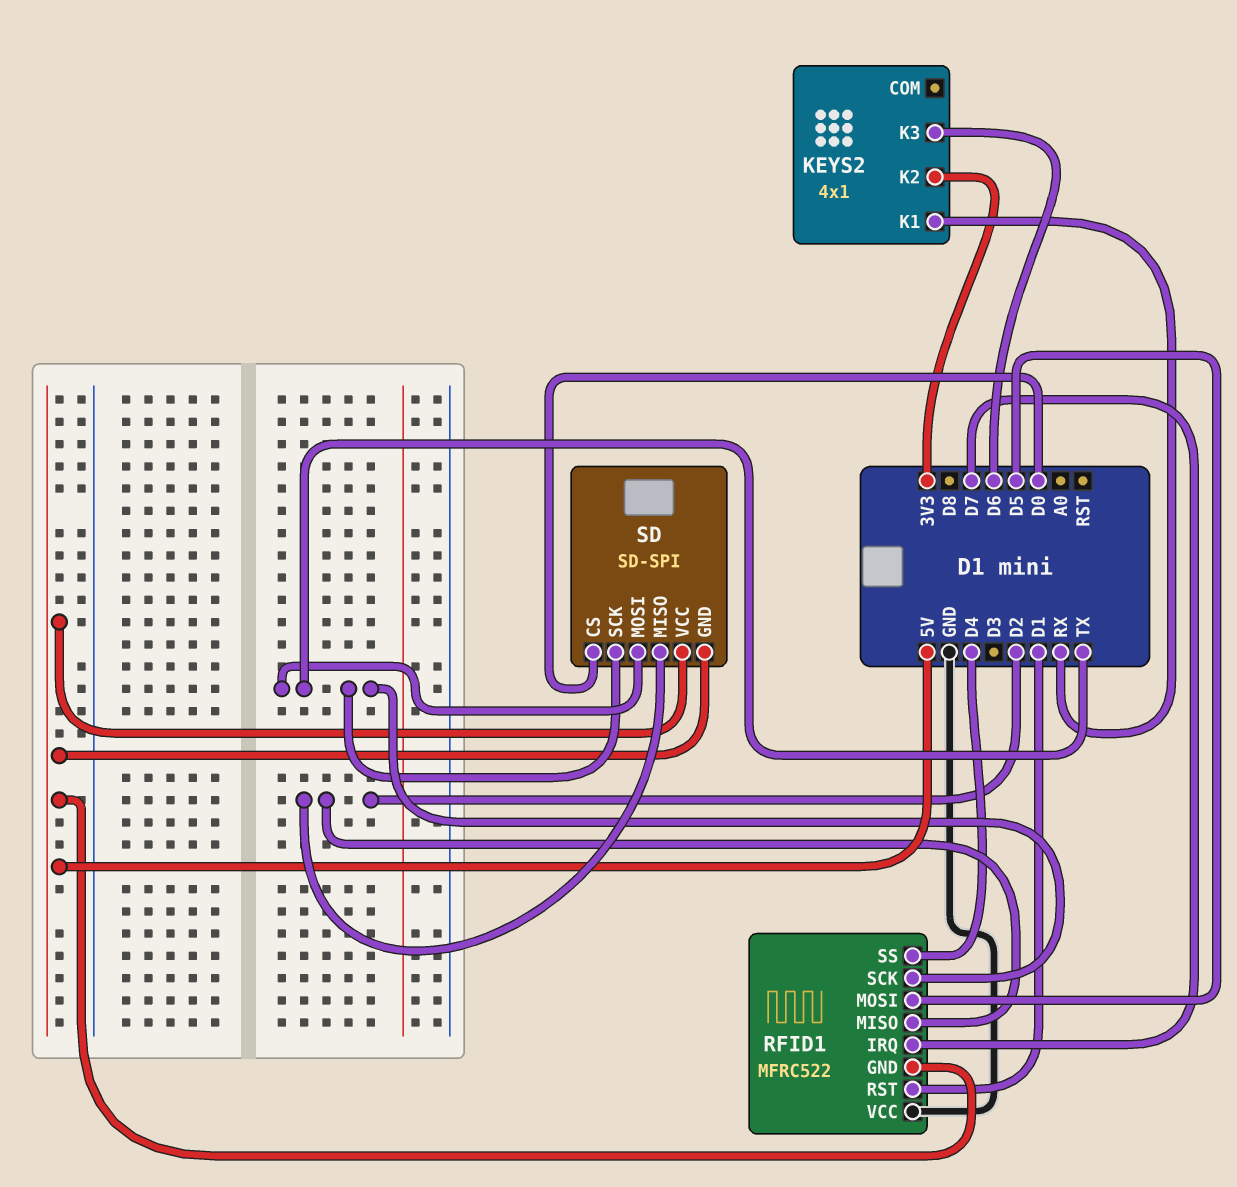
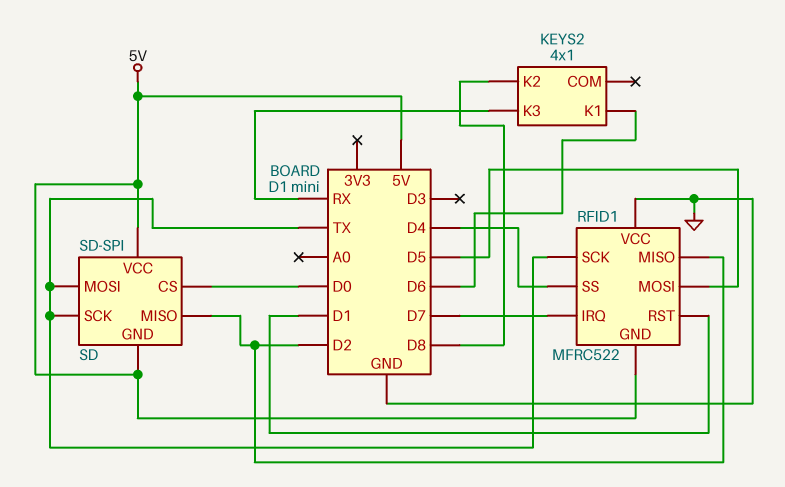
KEYS2 pin K1: RX -> D6
KEYS2 pin K2: 3V3 -> D8
KEYS2 pin K3: D6 -> RX

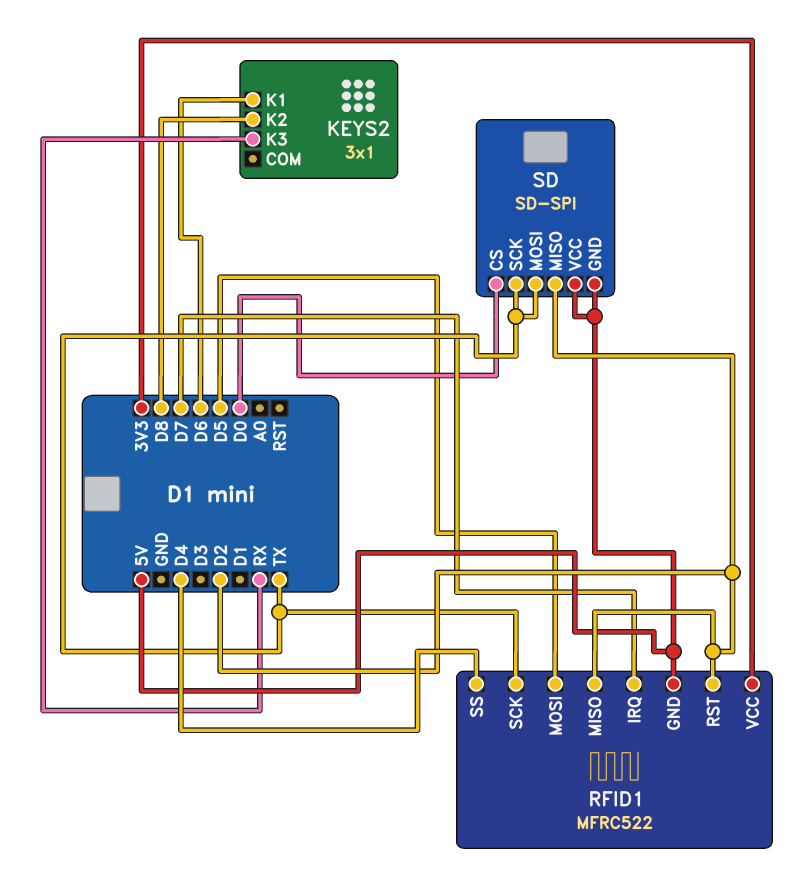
KEYS2: 4x1 -> 3x1
RFID1 pin RST: D1 -> D2
RFID1 pin VCC: GND -> 3V3

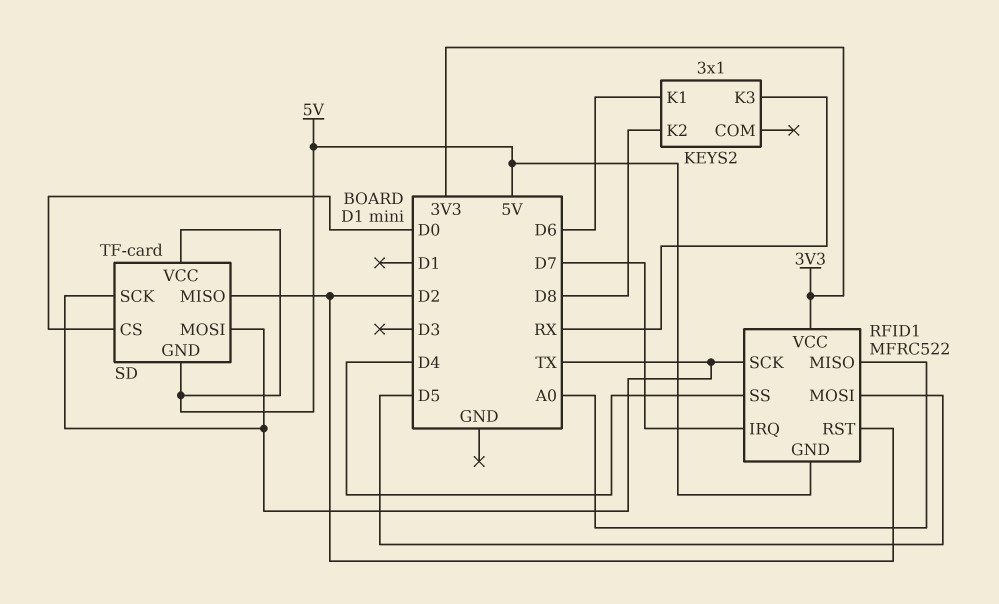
RFID1 pin MISO: D2 -> A0
SD: SD-SPI -> TF-card

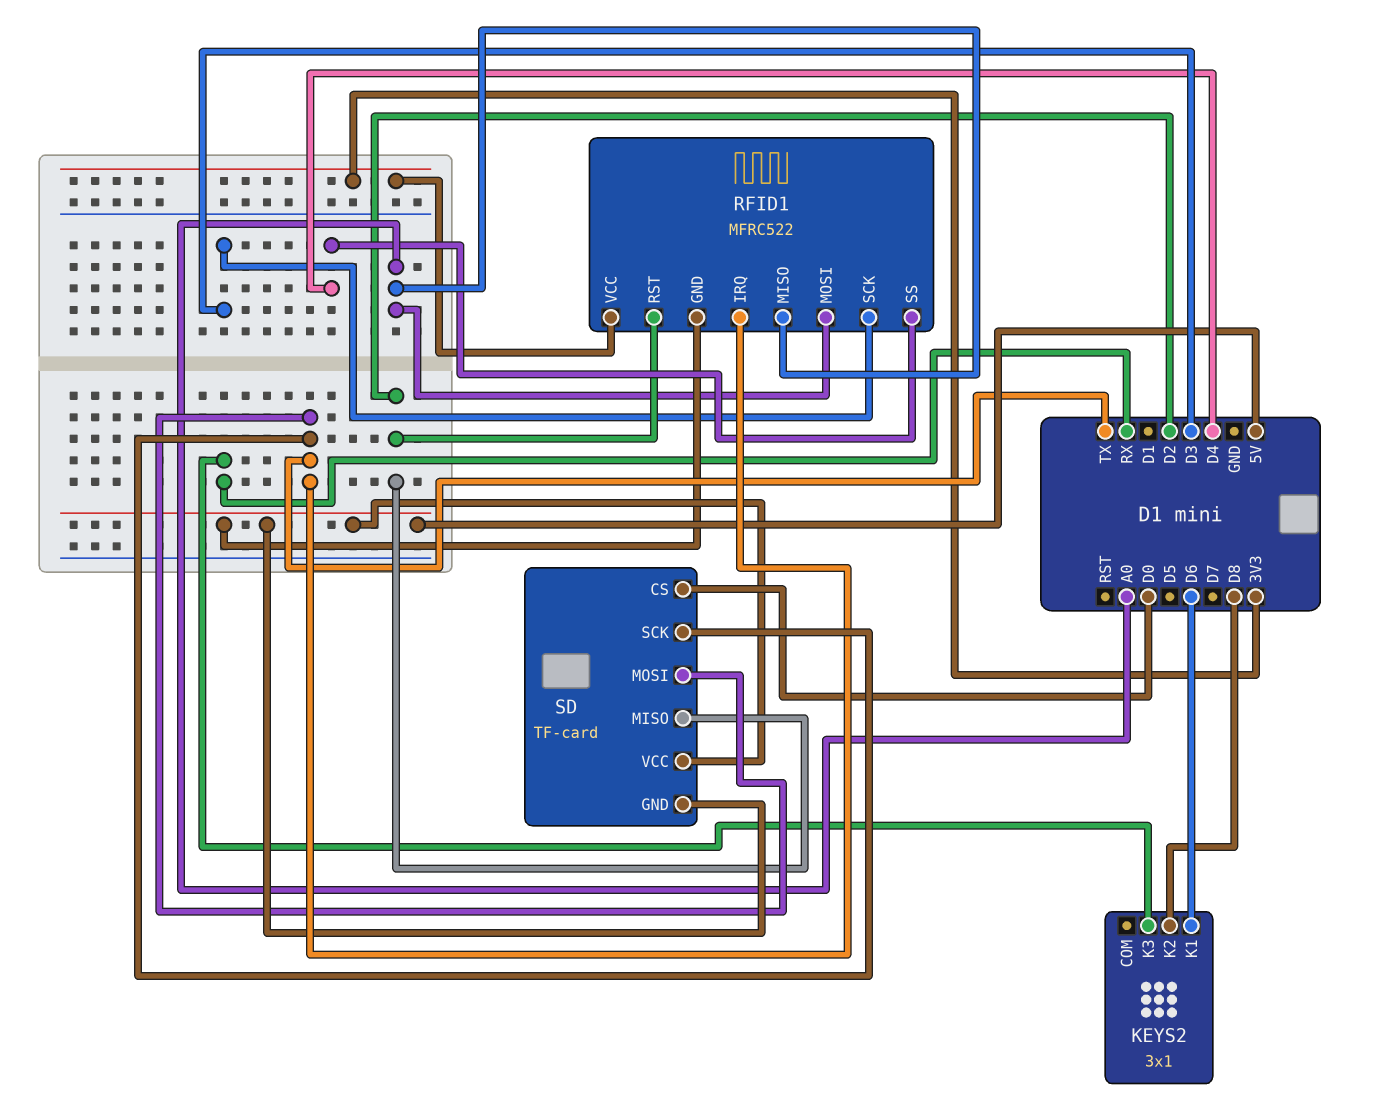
RFID1 pin IRQ: D7 -> TX
RFID1 pin MOSI: D5 -> A0
RFID1 pin SCK: TX -> D3

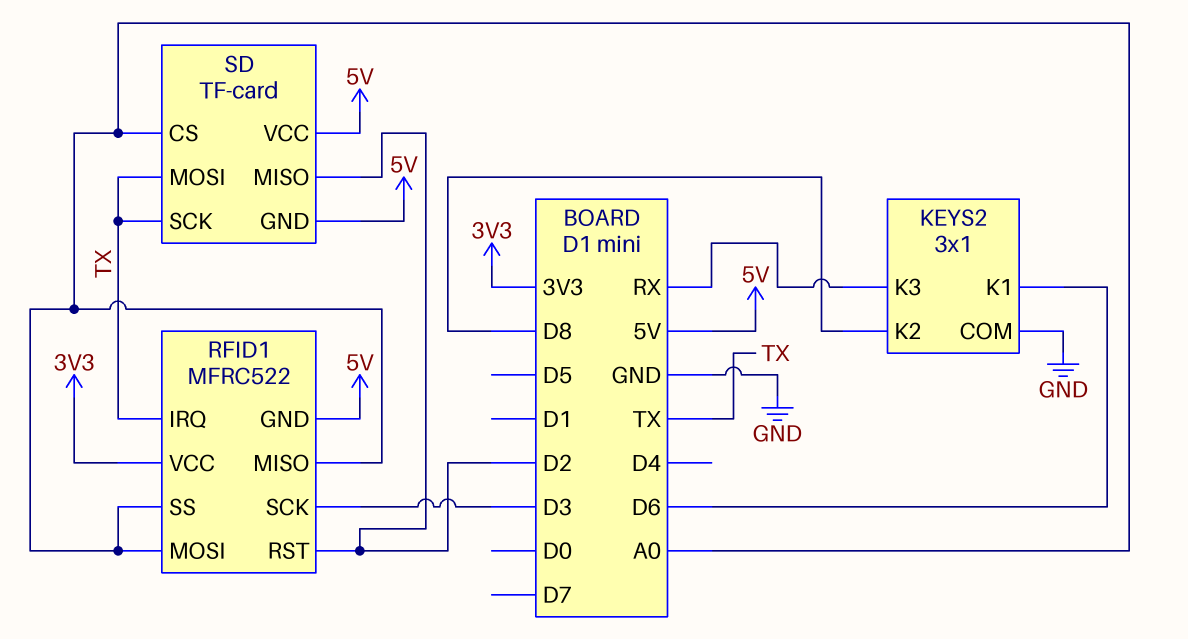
KEYS2 pin COM: none -> GND
RFID1 pin SS: D4 -> A0
SD pin CS: D0 -> A0

